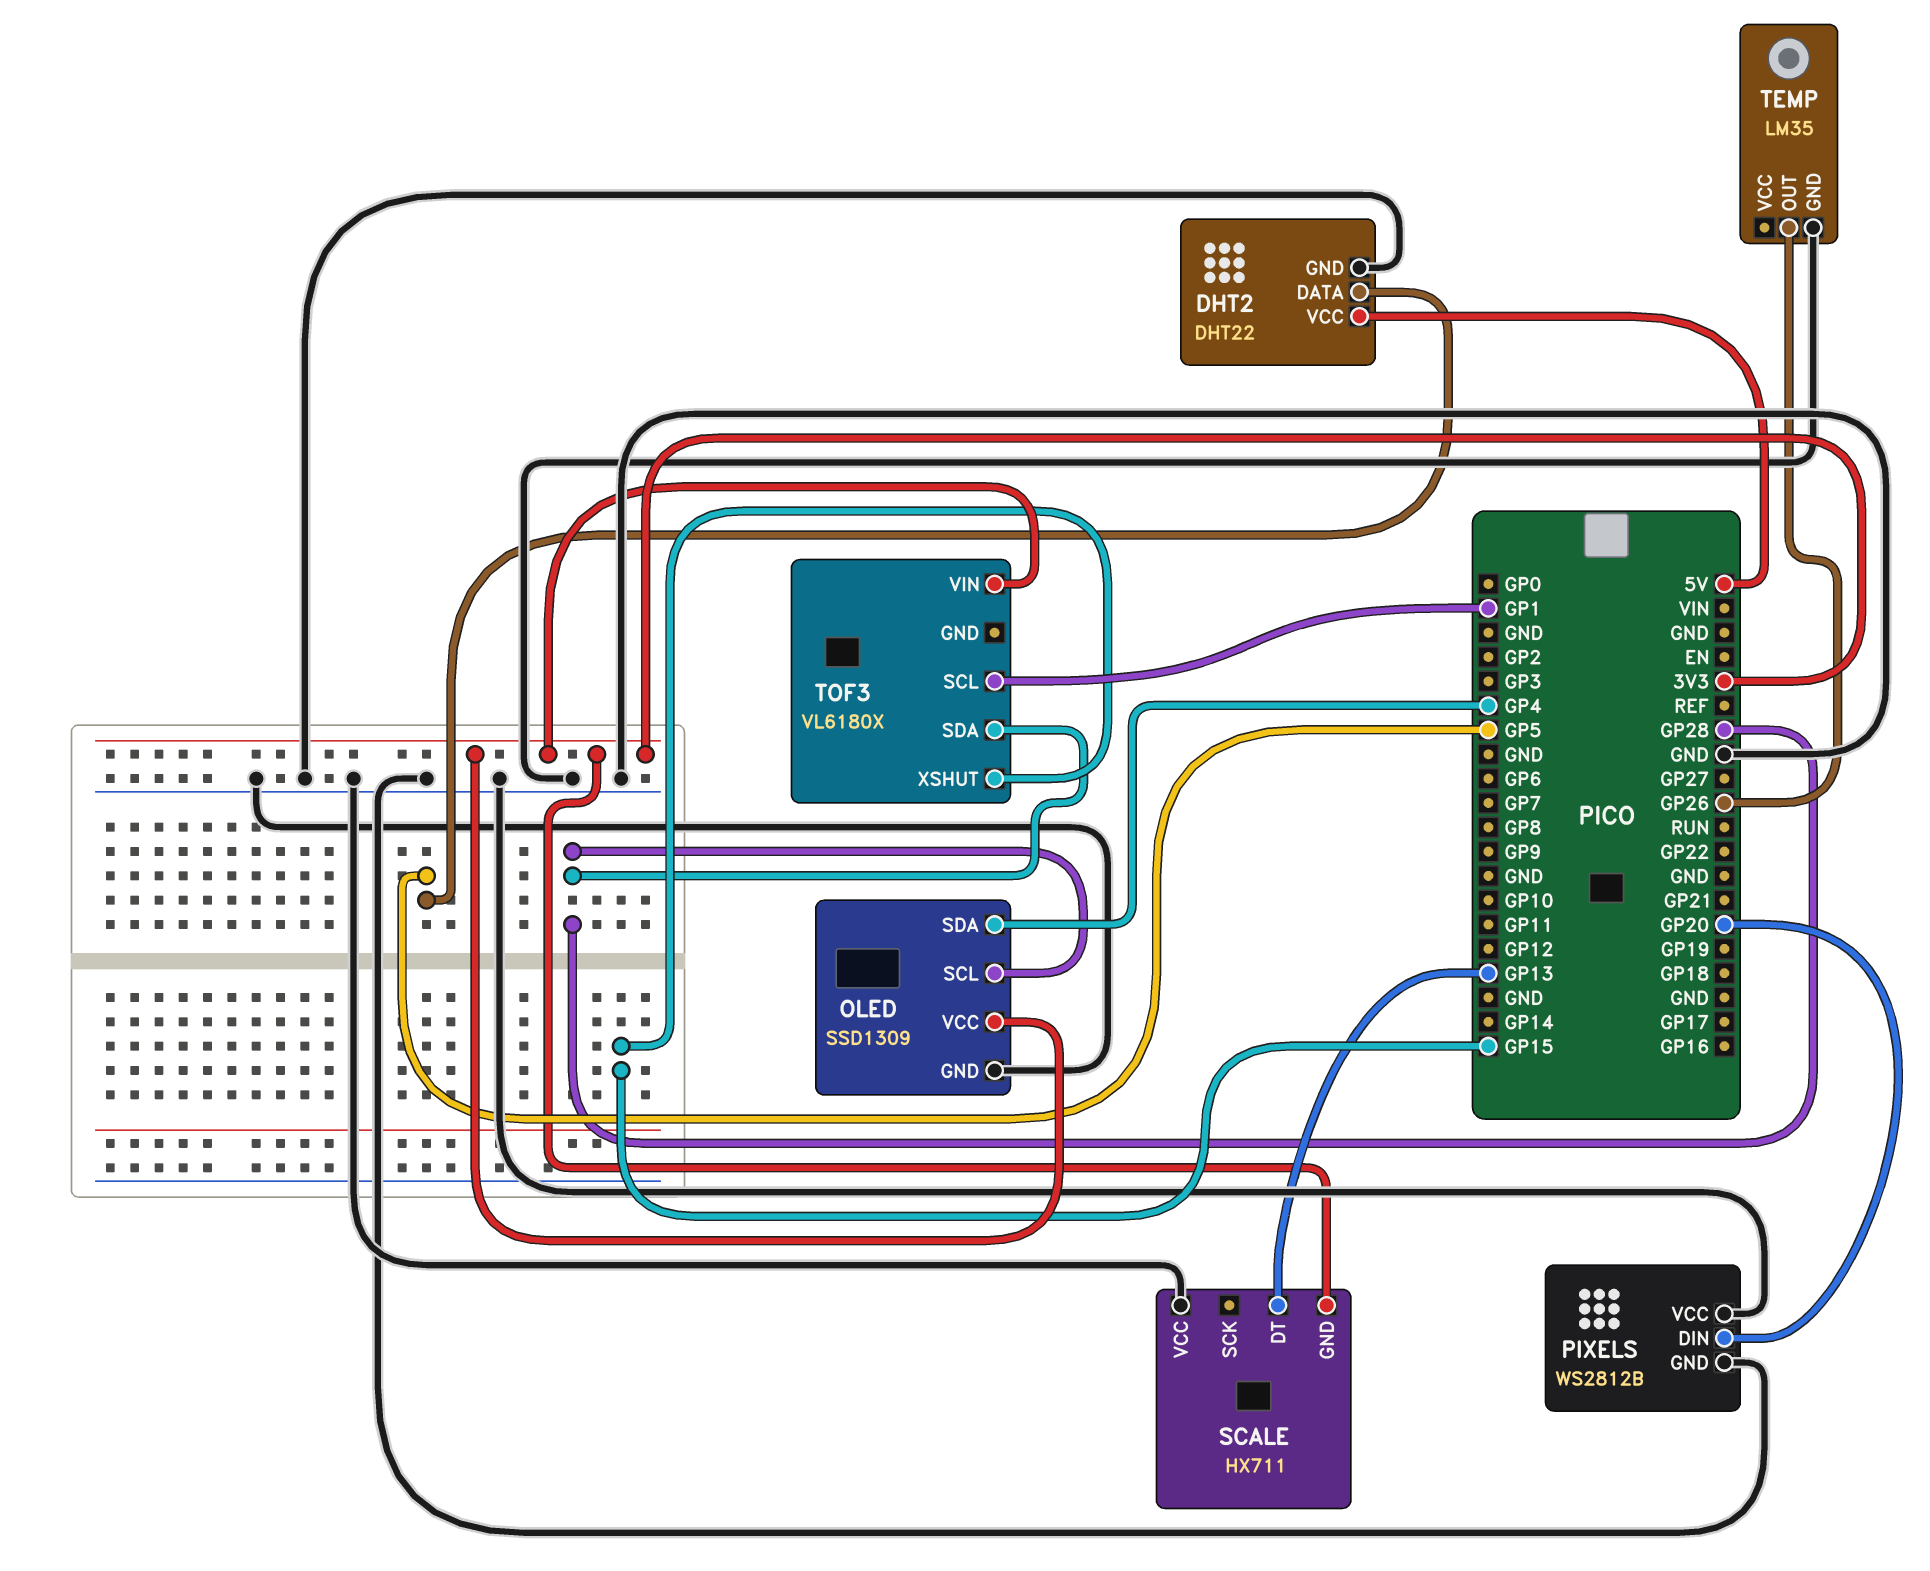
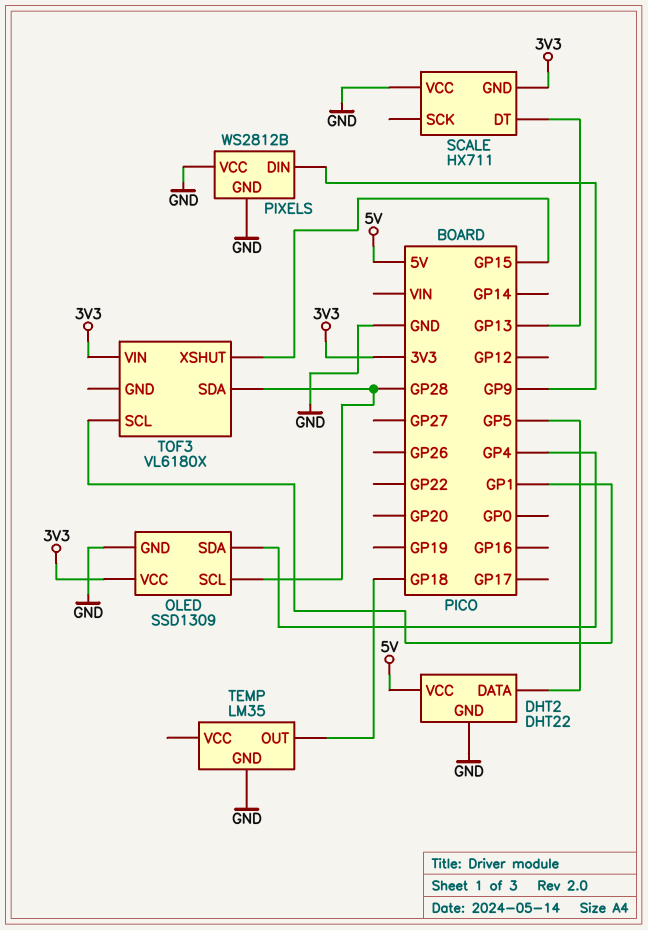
PIXELS pin DIN: GP20 -> GP9
TEMP pin OUT: GP26 -> GP18

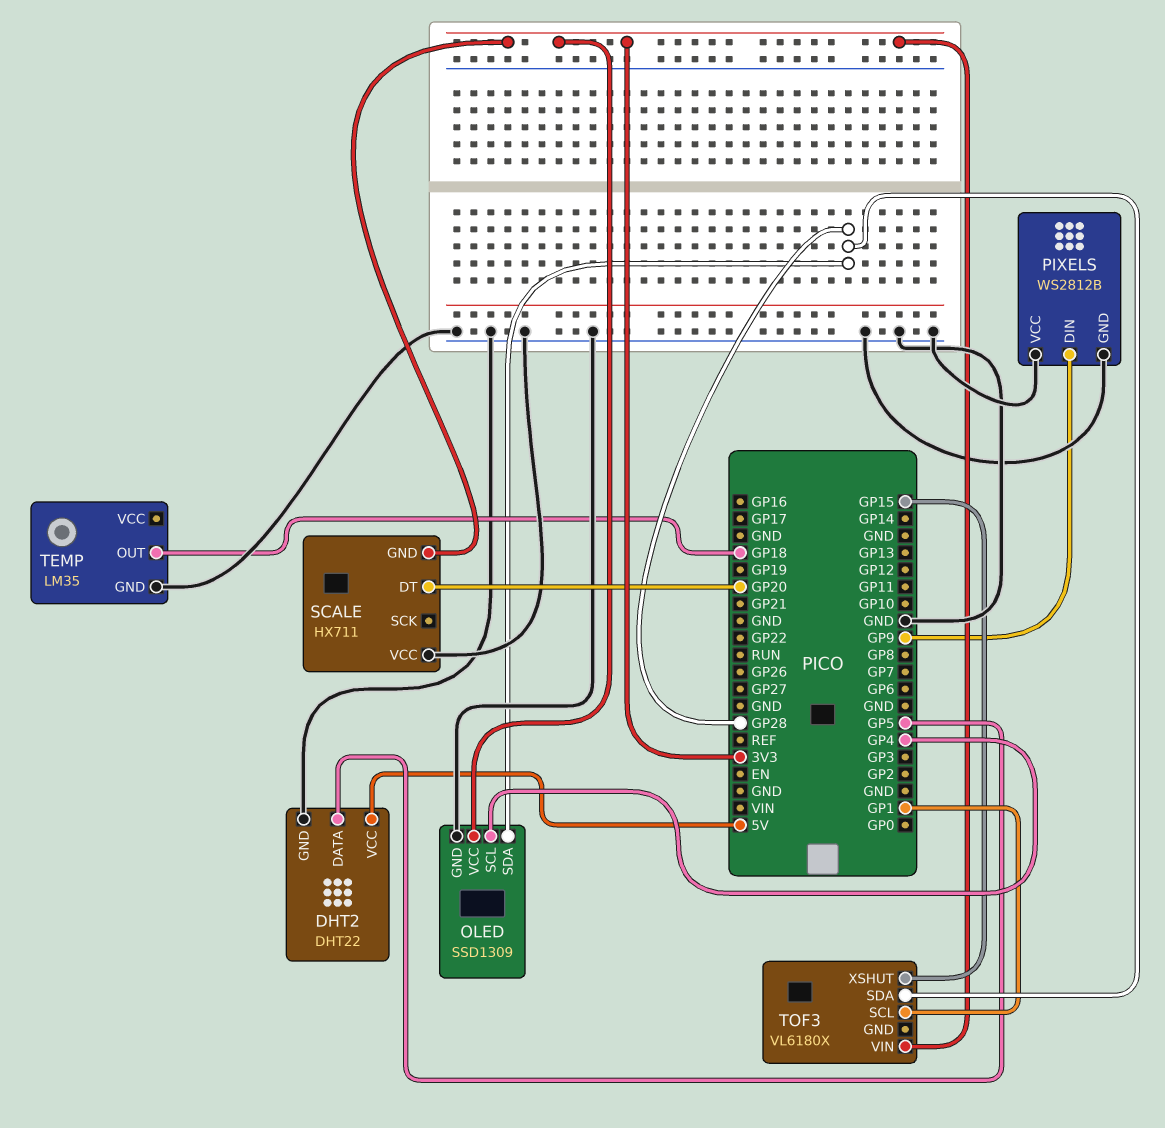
OLED pin SCL: GP28 -> GP4
OLED pin SDA: GP4 -> GP28
SCALE pin DT: GP13 -> GP20

